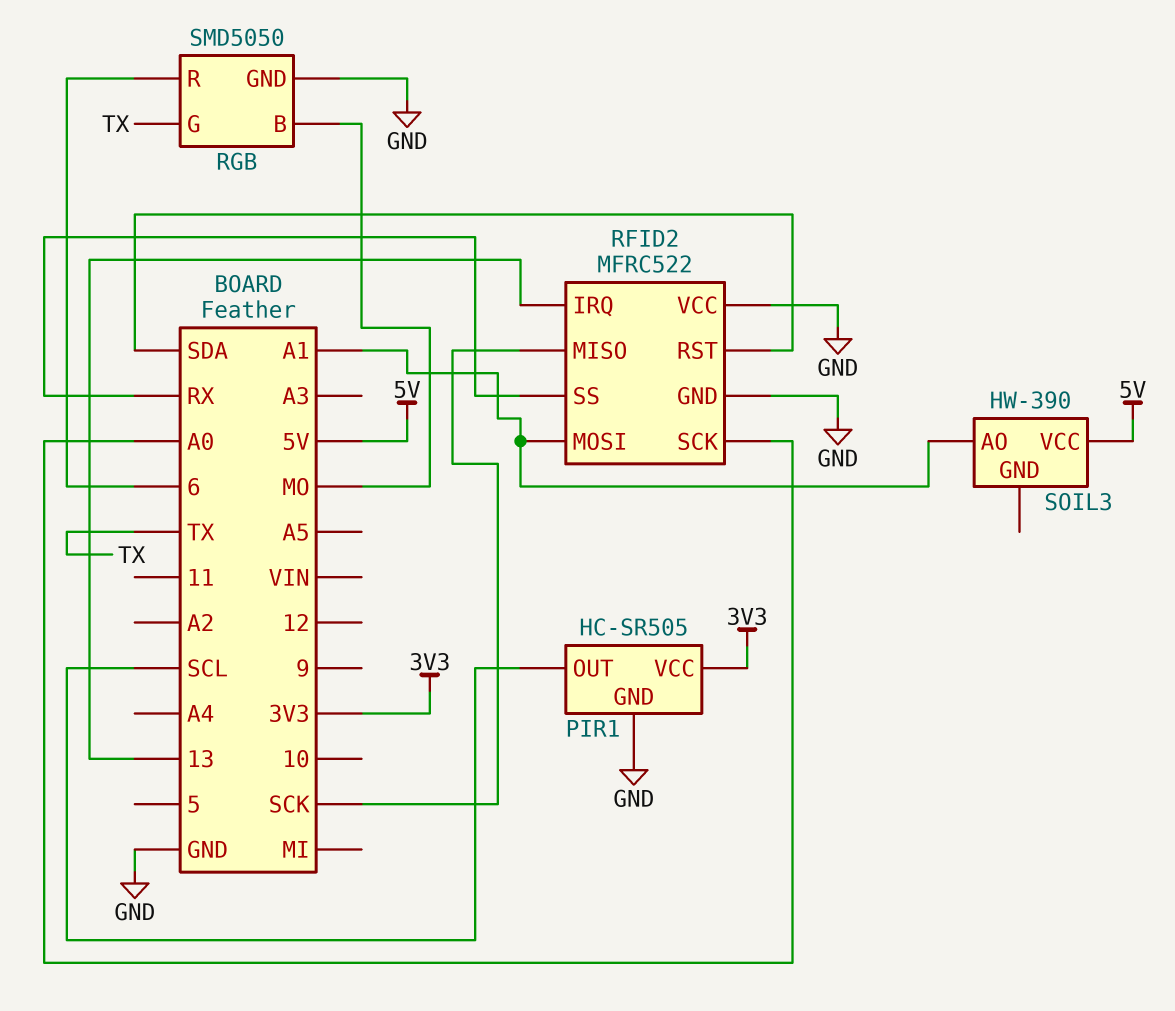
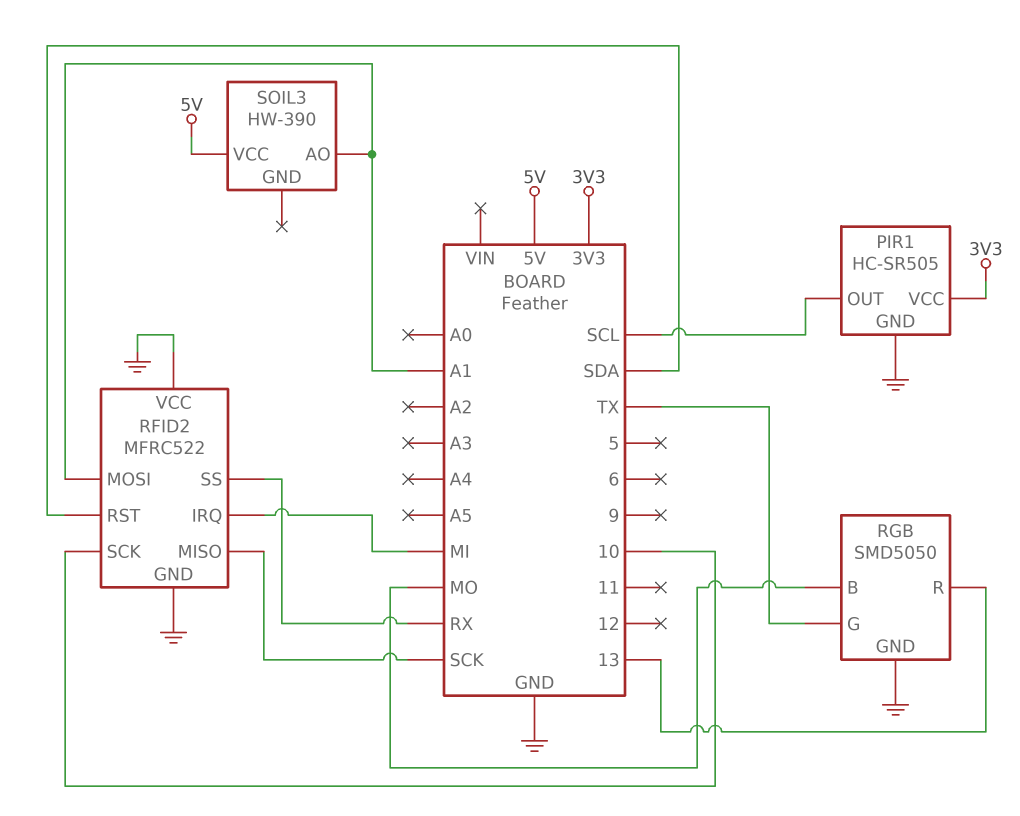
RFID2 pin IRQ: 13 -> MI
RFID2 pin SCK: A0 -> 10
RGB pin R: 6 -> 13

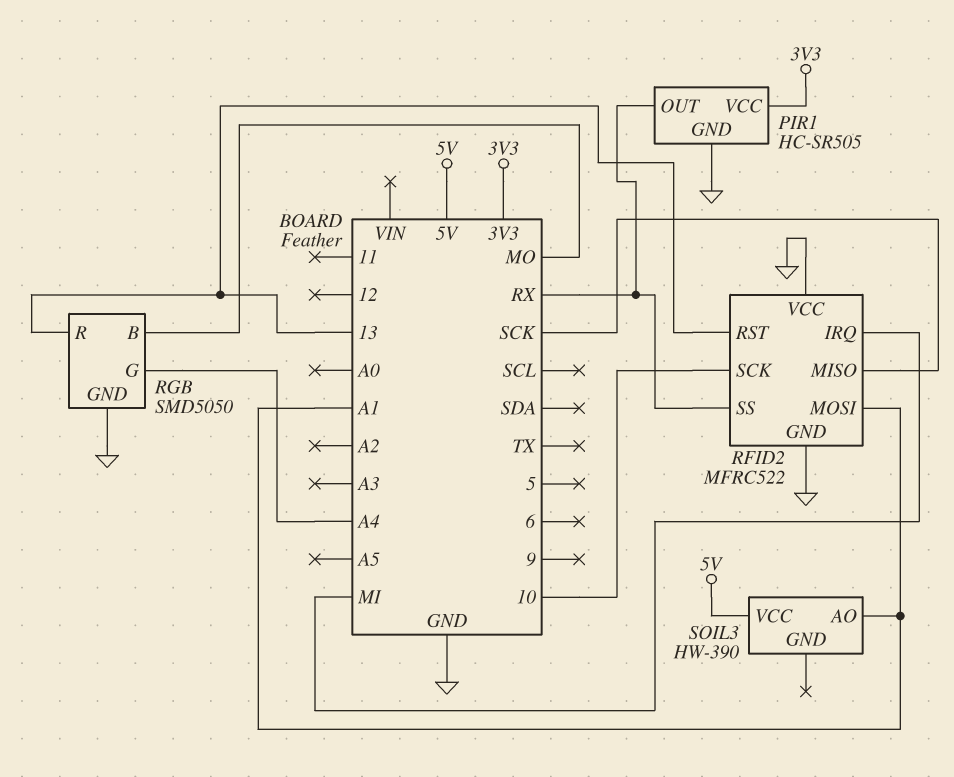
PIR1 pin OUT: SCL -> RX
RFID2 pin RST: SDA -> 13
RGB pin G: TX -> A4

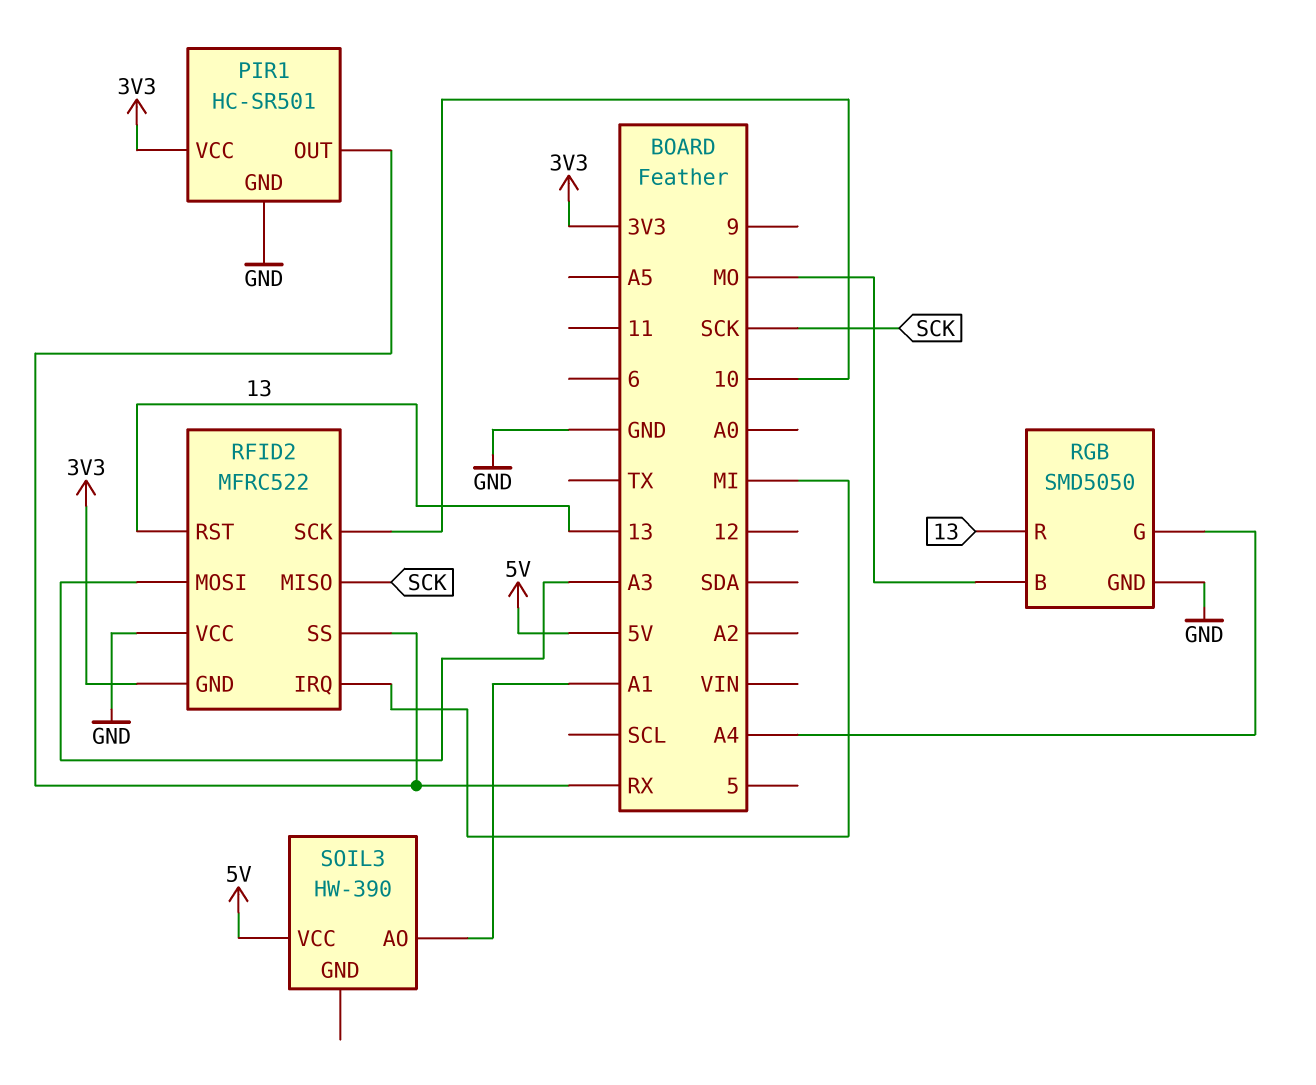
PIR1: HC-SR505 -> HC-SR501
RFID2 pin GND: GND -> 3V3
RFID2 pin MOSI: A1 -> A3

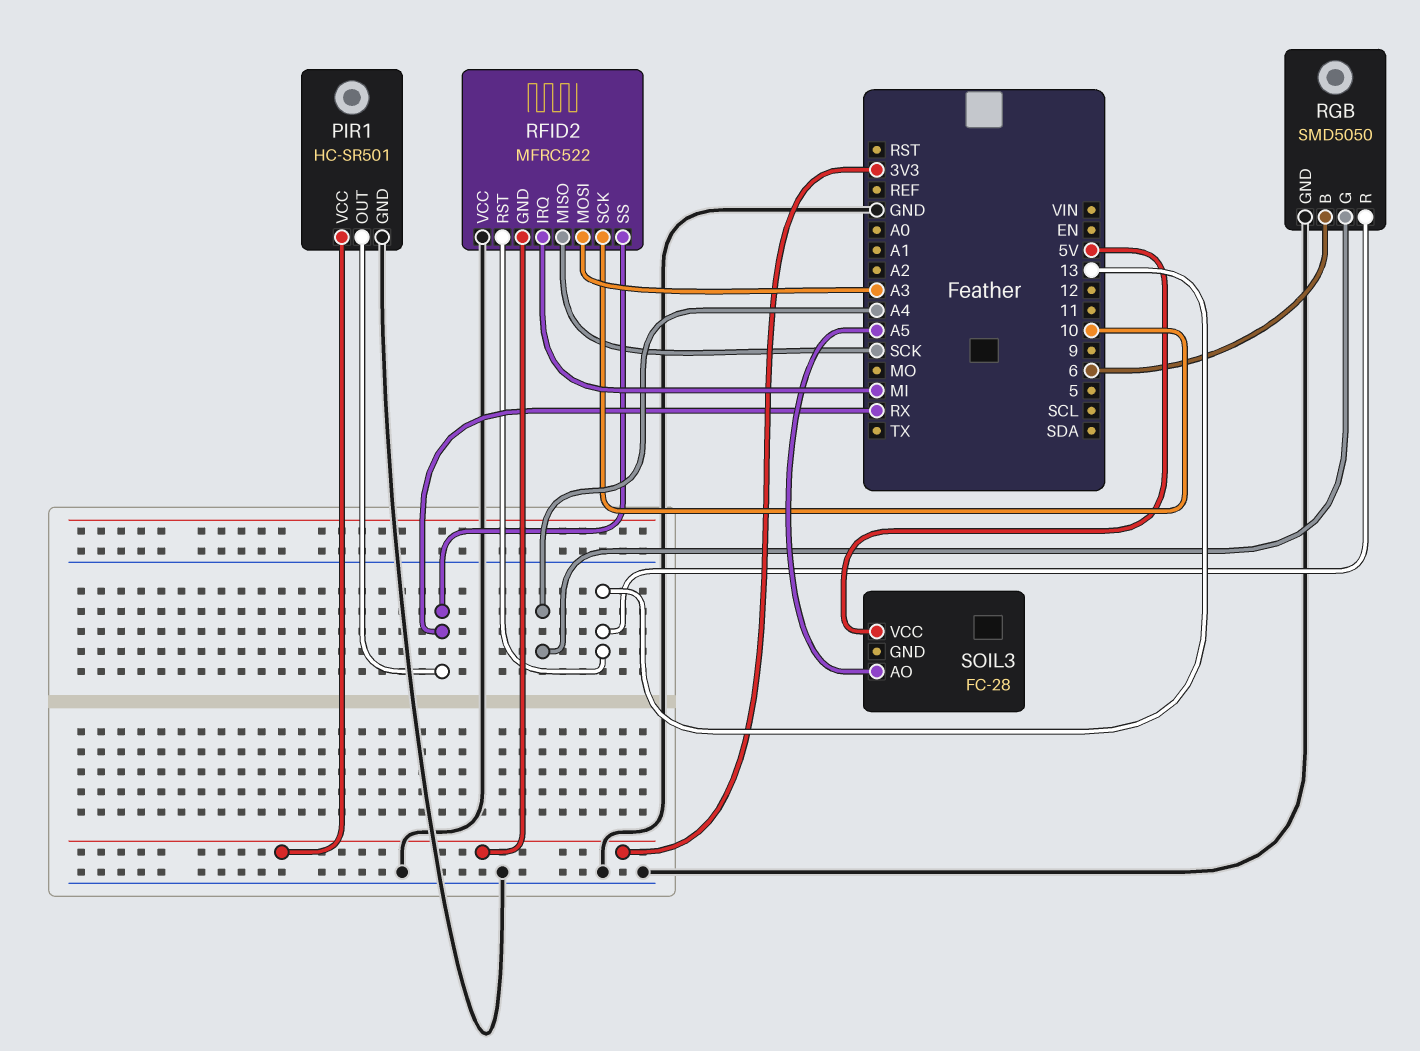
RGB pin B: MO -> 6
SOIL3: HW-390 -> FC-28
SOIL3 pin AO: A1 -> A5

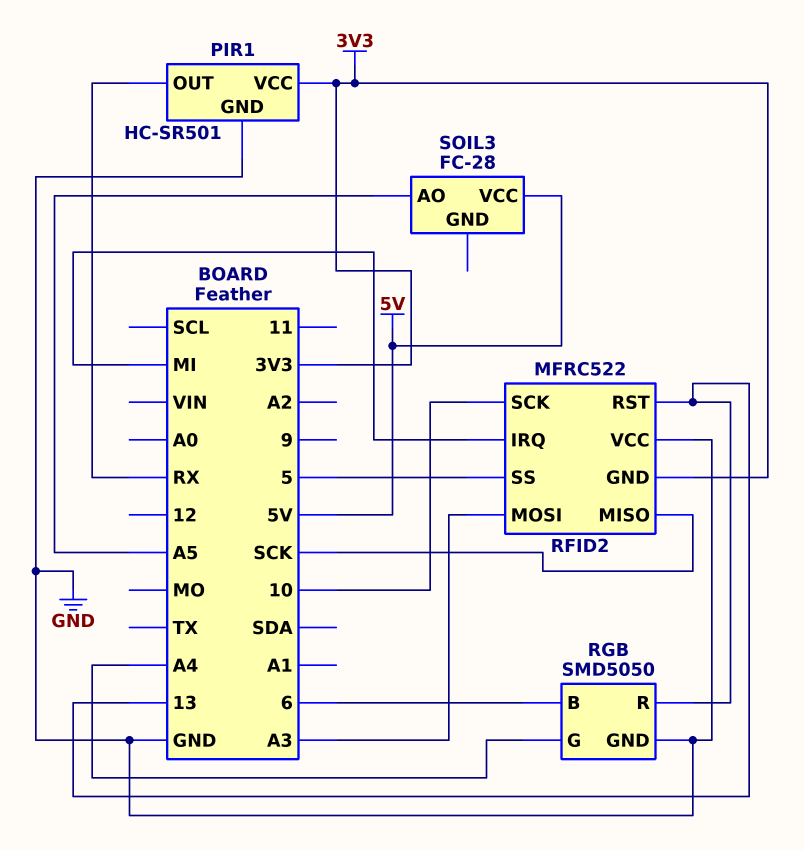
RFID2 pin SS: RX -> 5

